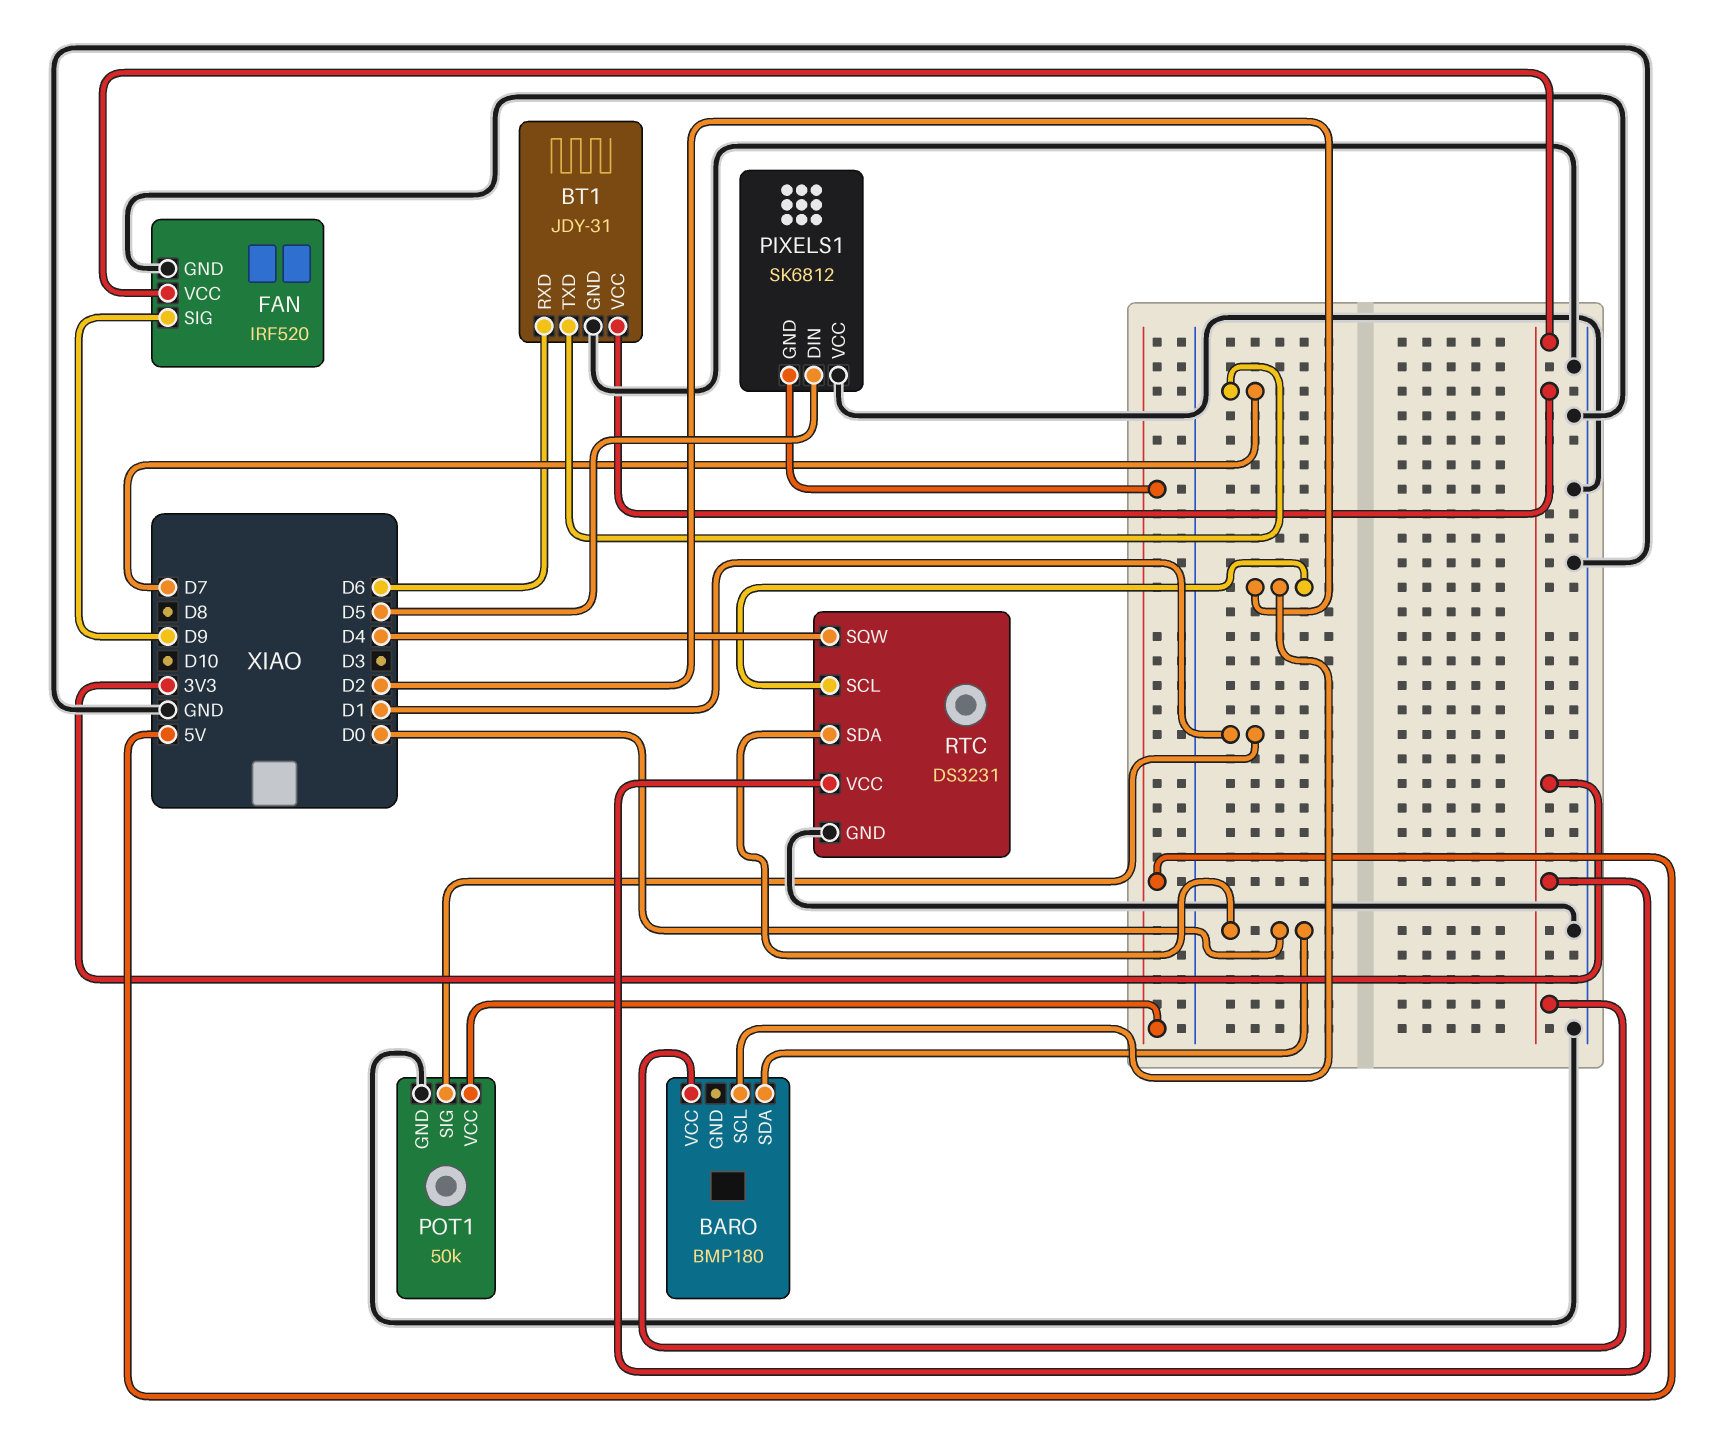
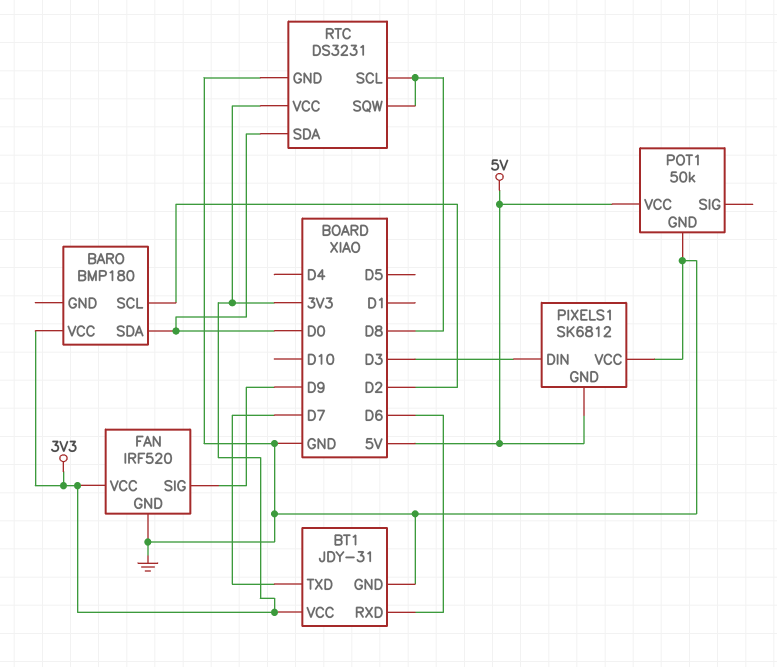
PIXELS1 pin DIN: D5 -> D3
POT1 pin SIG: D1 -> none
RTC pin SCL: D2 -> D8
RTC pin SQW: D4 -> D8

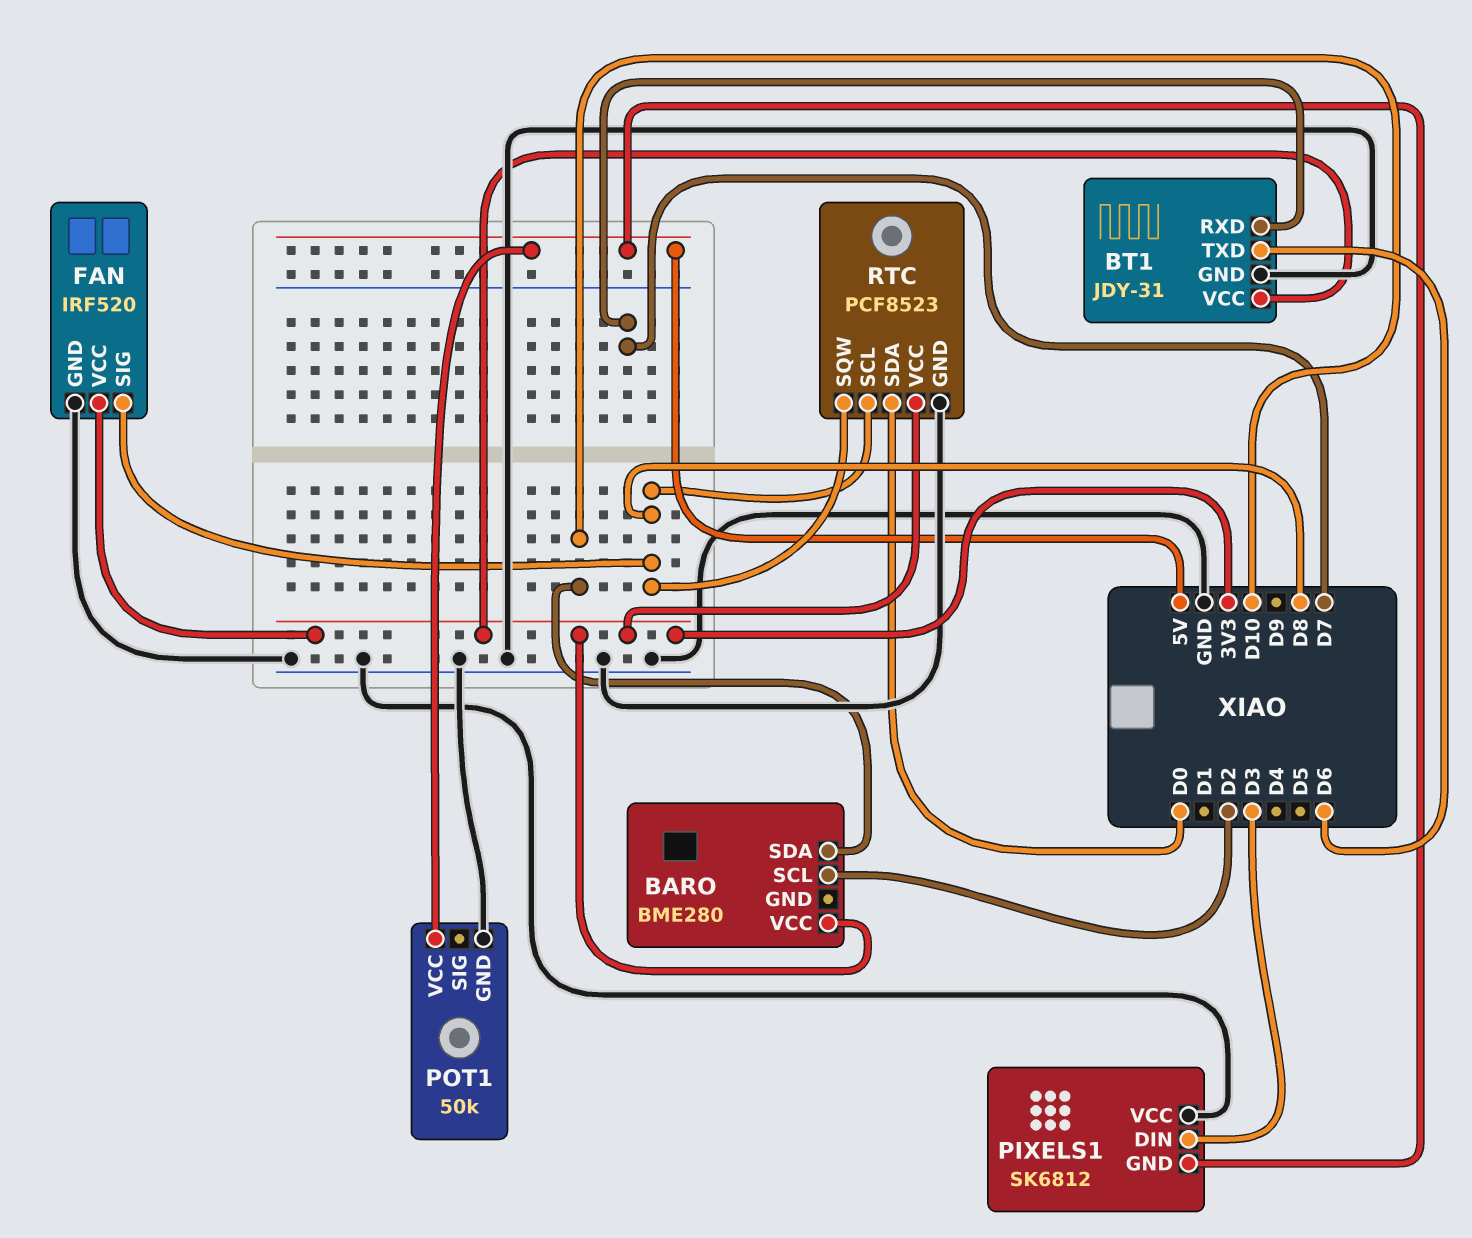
BARO: BMP180 -> BME280
BARO pin SDA: D0 -> D10
BT1 pin RXD: D6 -> D7
BT1 pin TXD: D7 -> D6
FAN pin SIG: D9 -> D8
RTC: DS3231 -> PCF8523

